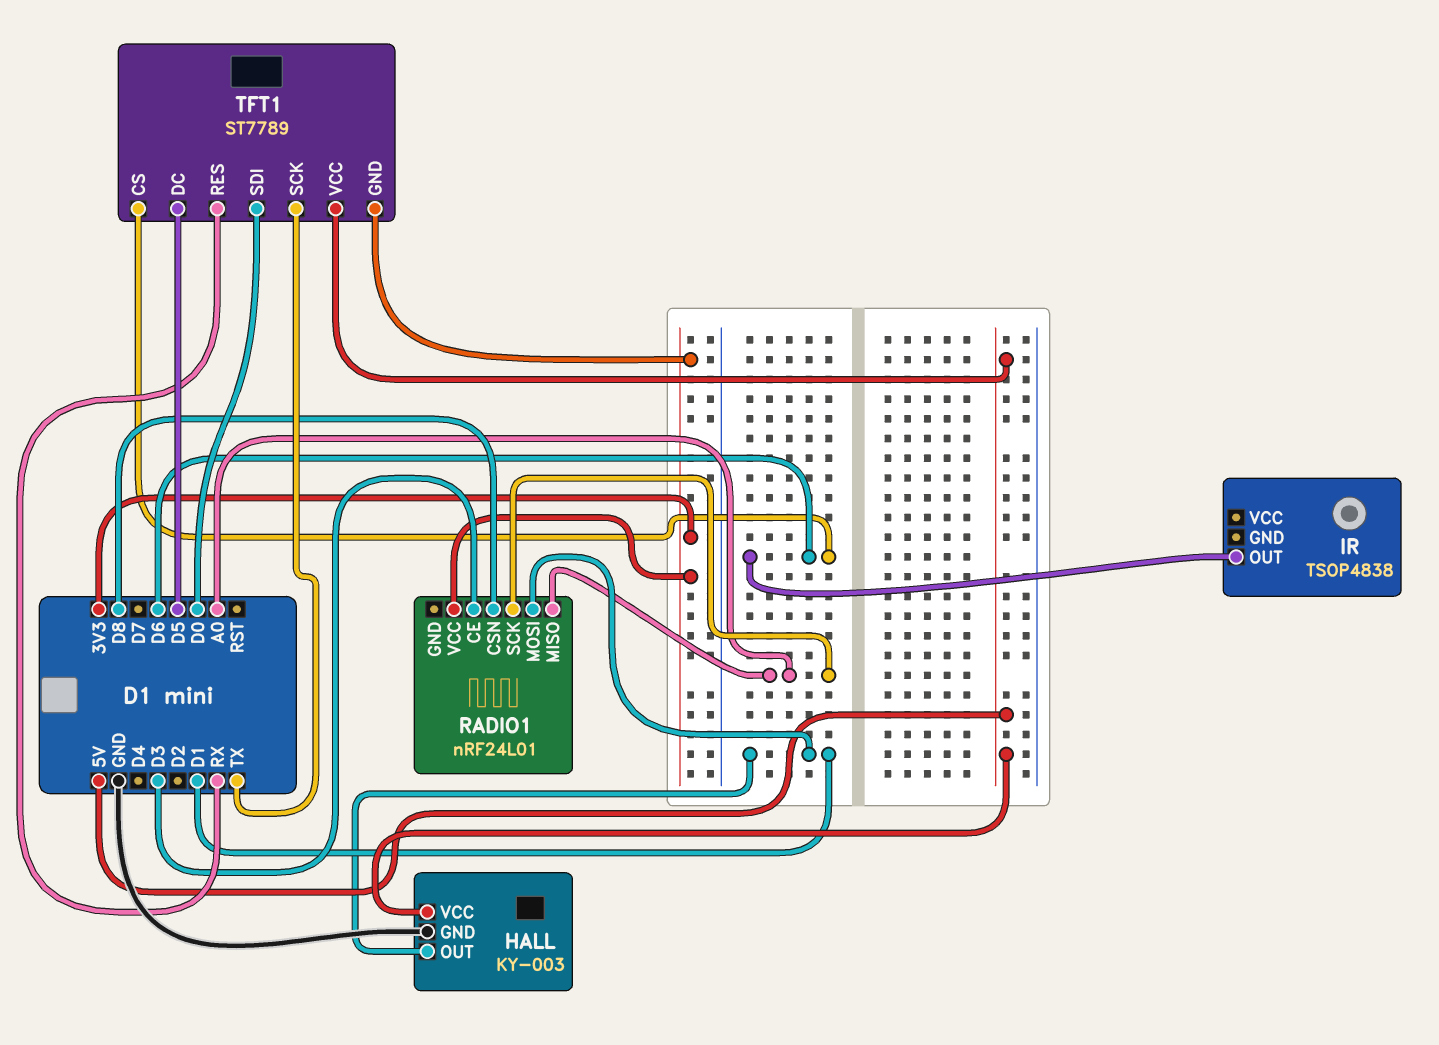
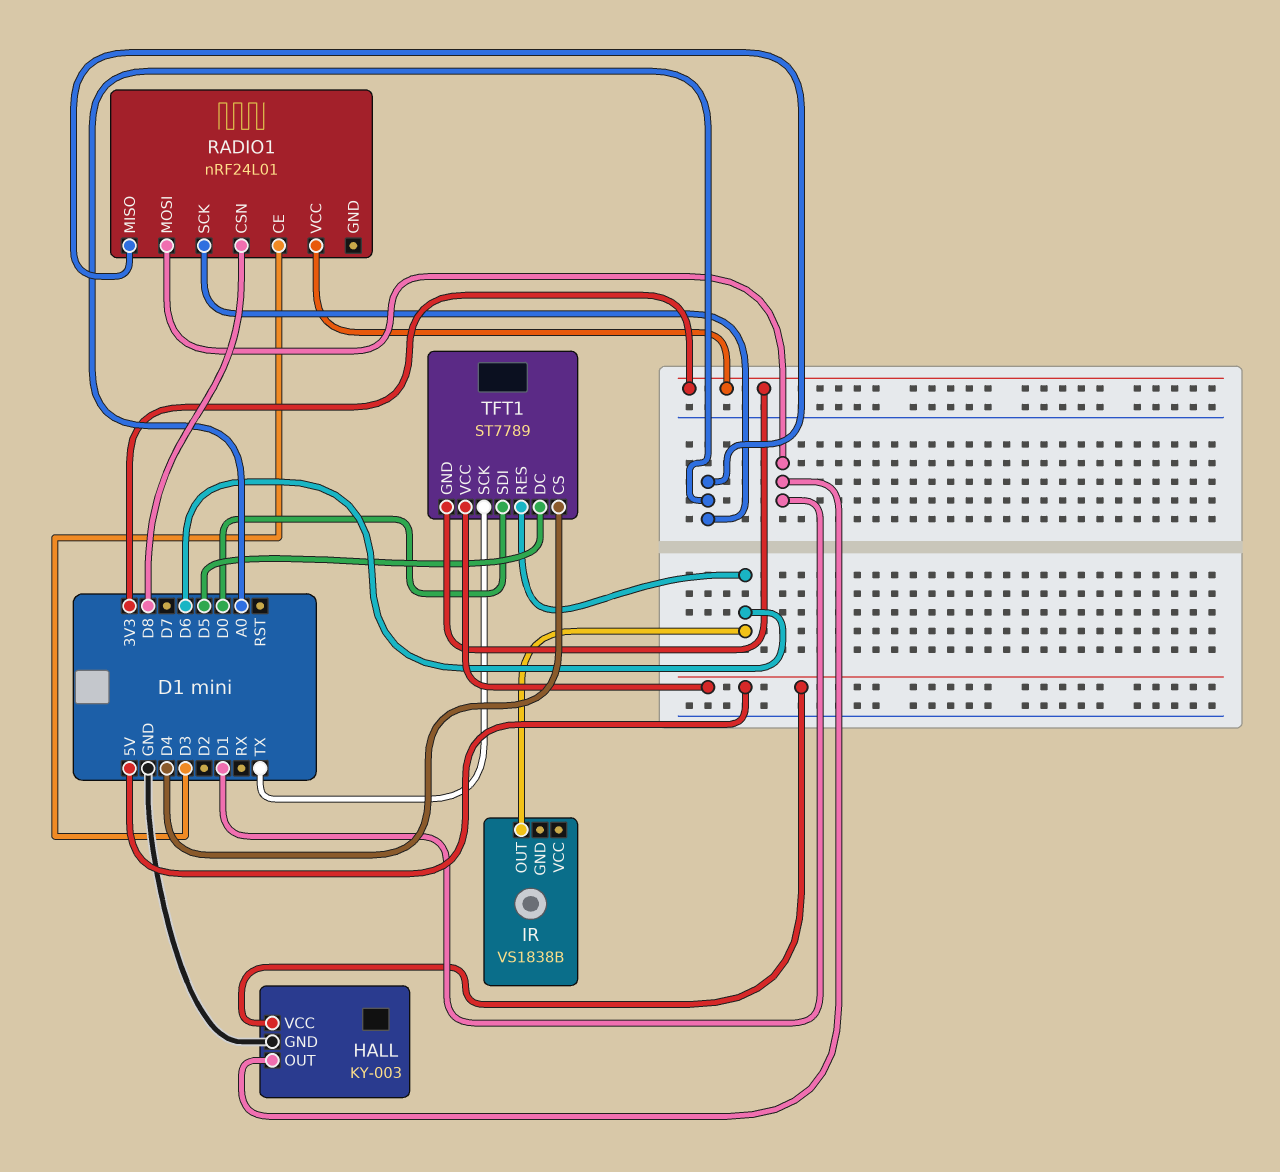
IR: TSOP4838 -> VS1838B
TFT1 pin CS: D6 -> D4
TFT1 pin RES: RX -> D6

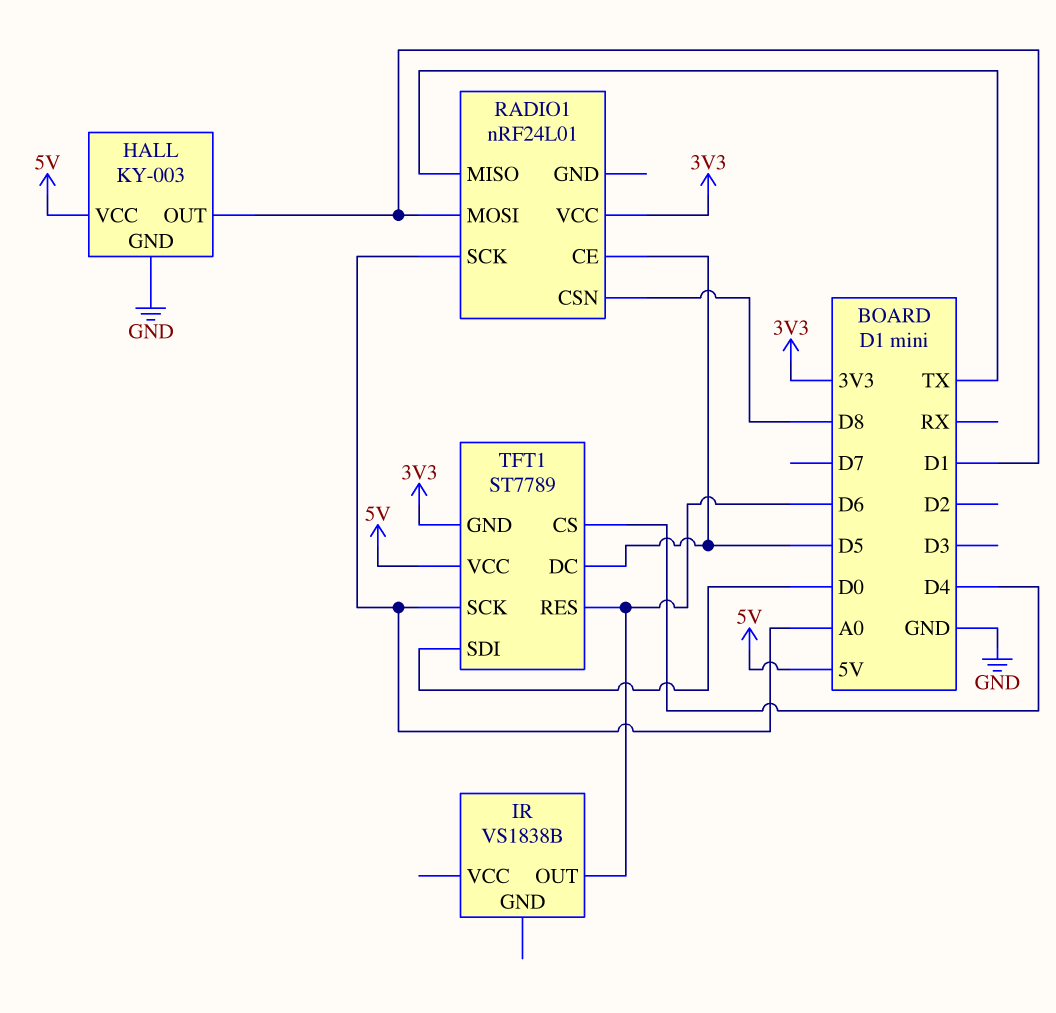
RADIO1 pin CE: D3 -> D5
RADIO1 pin MISO: A0 -> TX
TFT1 pin SCK: TX -> A0

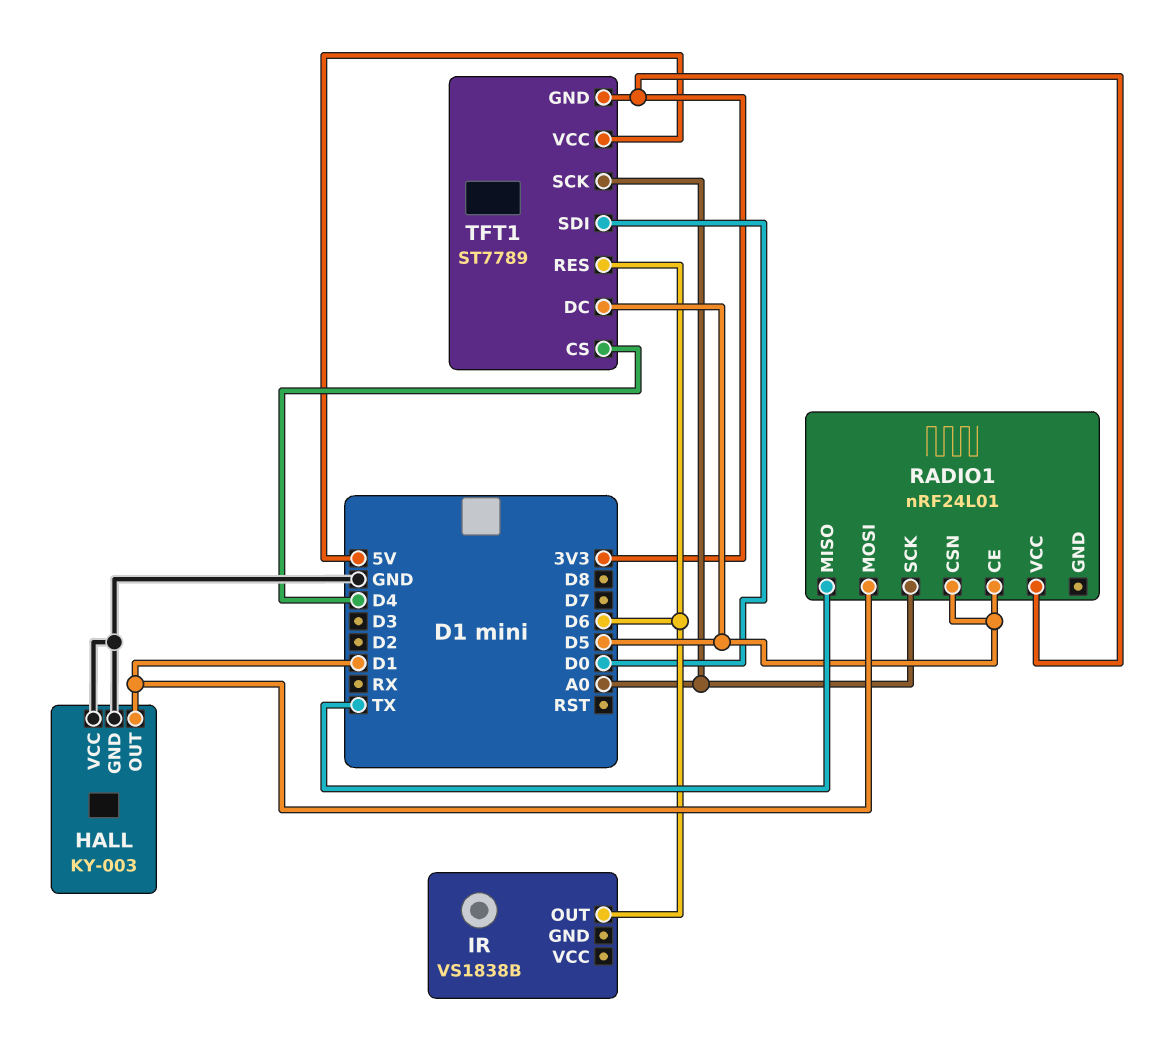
HALL pin VCC: 5V -> GND
RADIO1 pin CSN: D8 -> D5

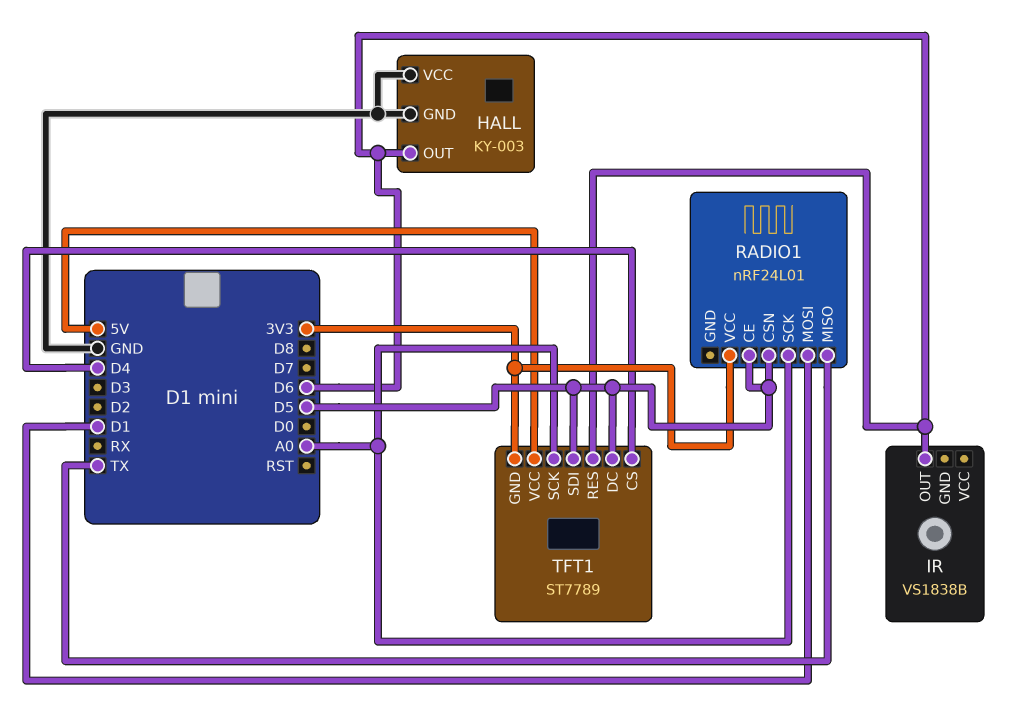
HALL pin OUT: D1 -> D6
TFT1 pin SDI: D0 -> D5

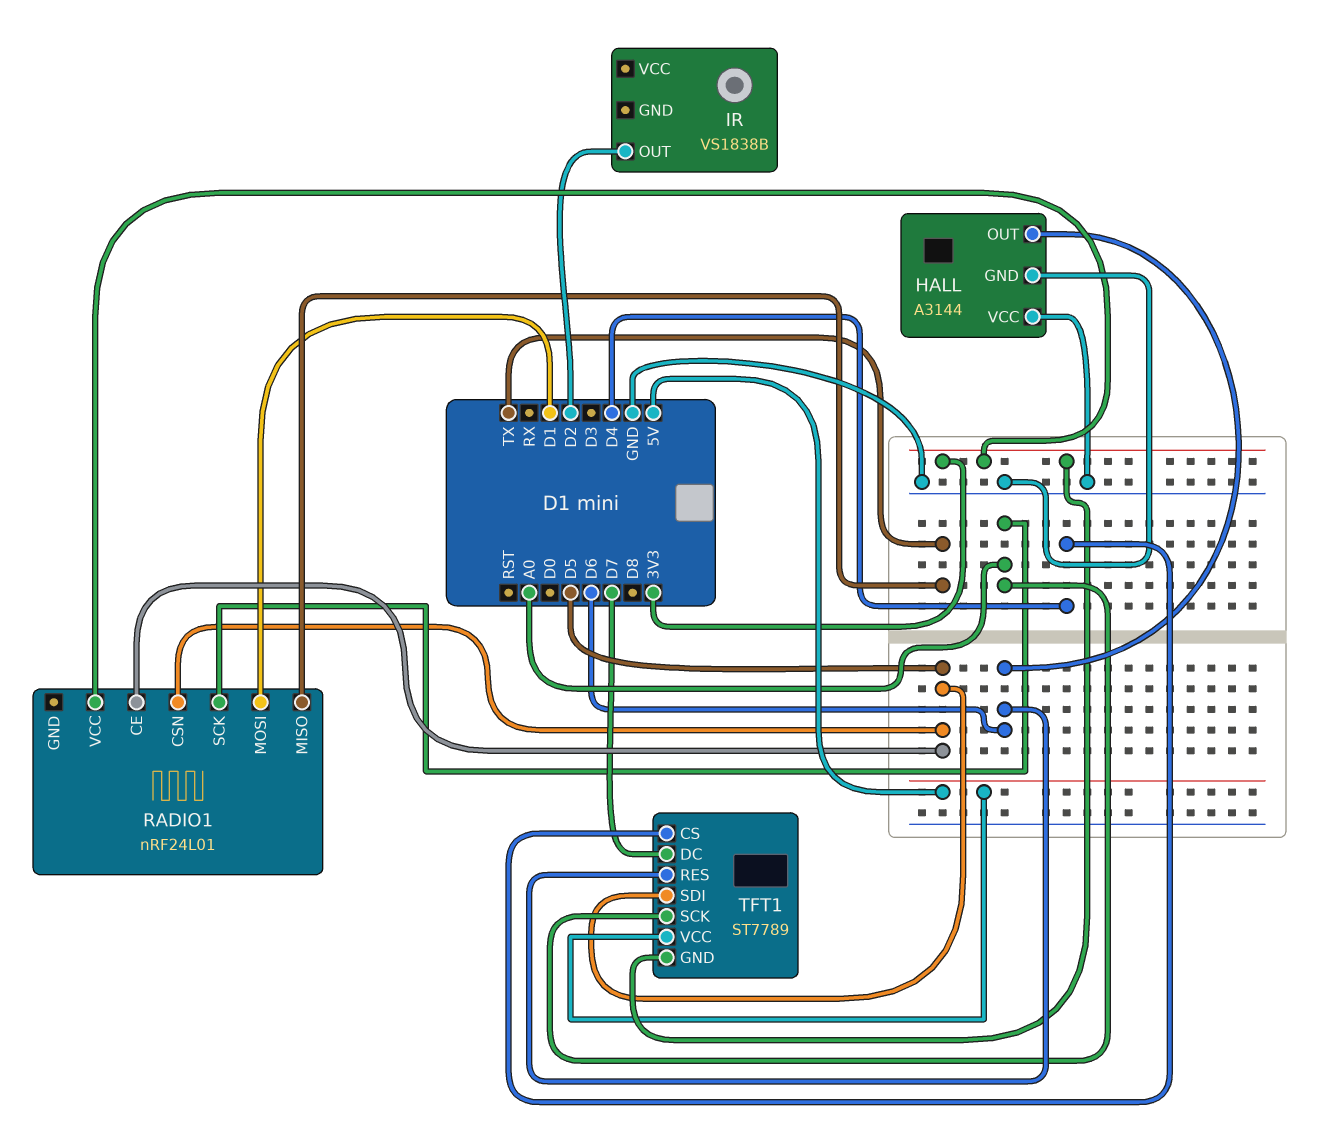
HALL: KY-003 -> A3144
IR pin OUT: D6 -> D2
TFT1 pin DC: D5 -> D7

